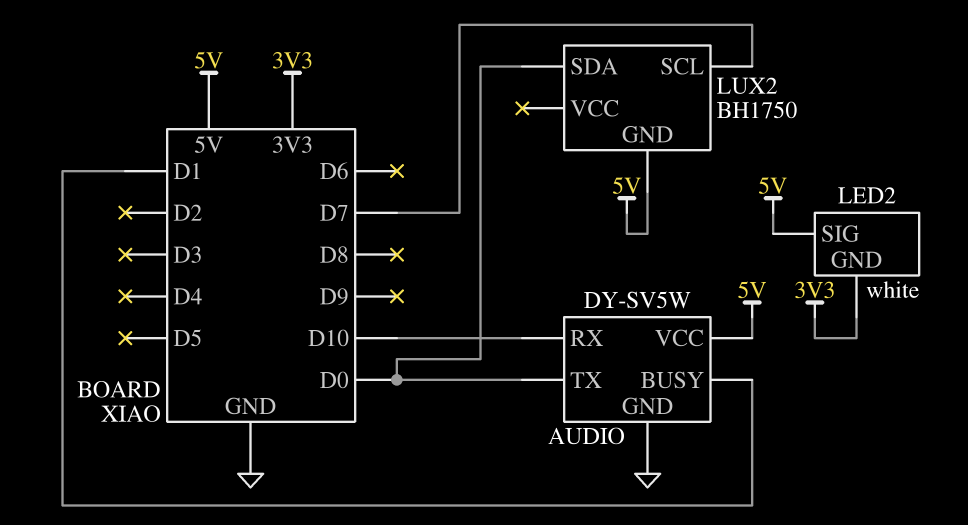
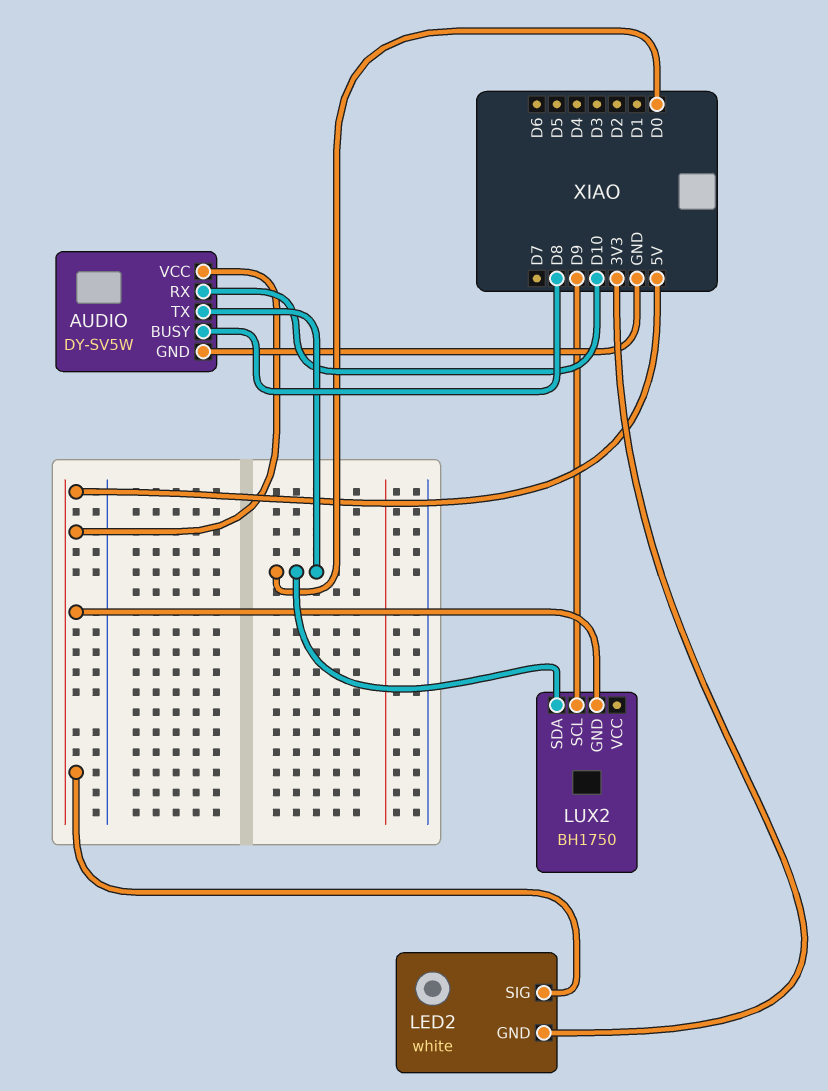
AUDIO pin BUSY: D1 -> D8
LUX2 pin SCL: D7 -> D9

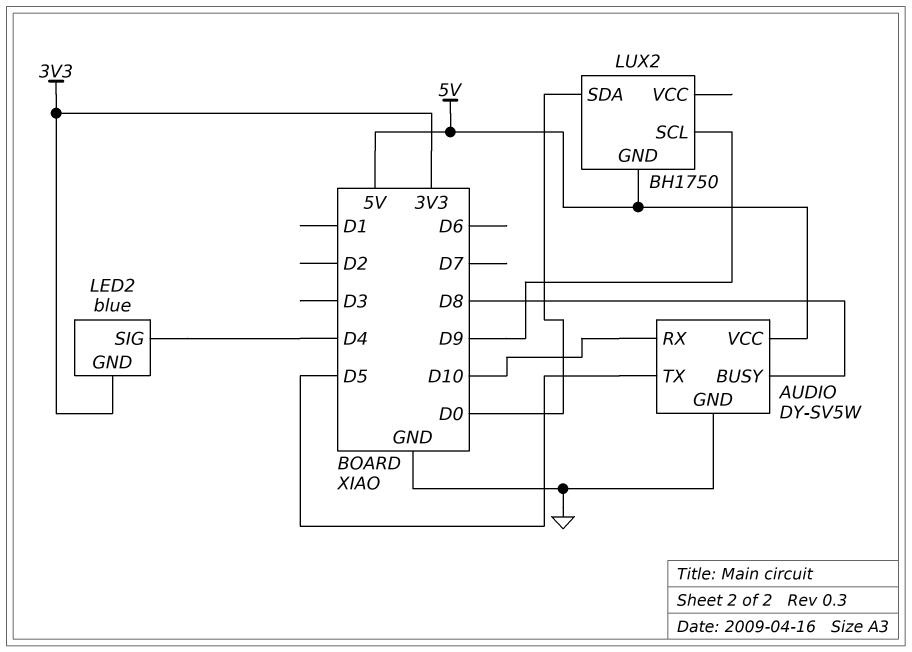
AUDIO pin TX: D0 -> D5
LED2: white -> blue
LED2 pin SIG: 5V -> D4

